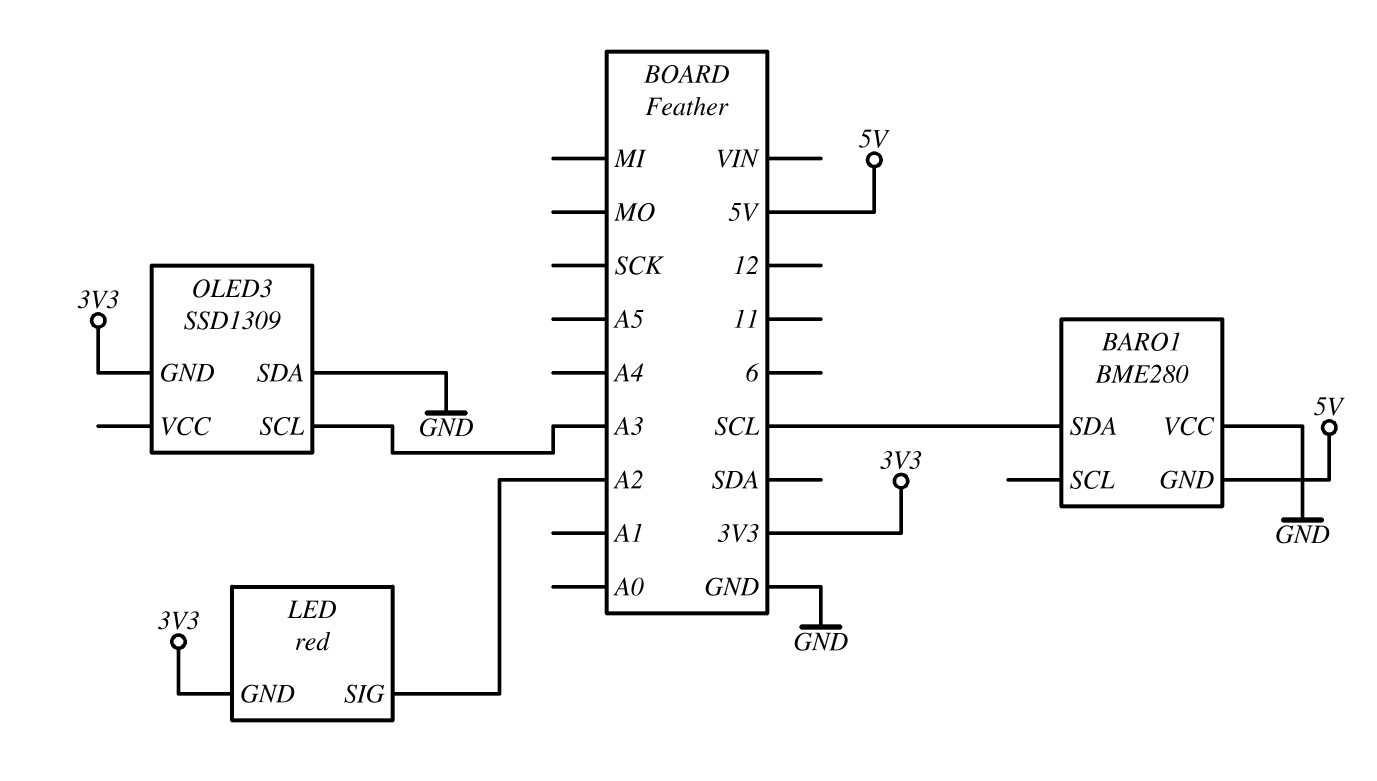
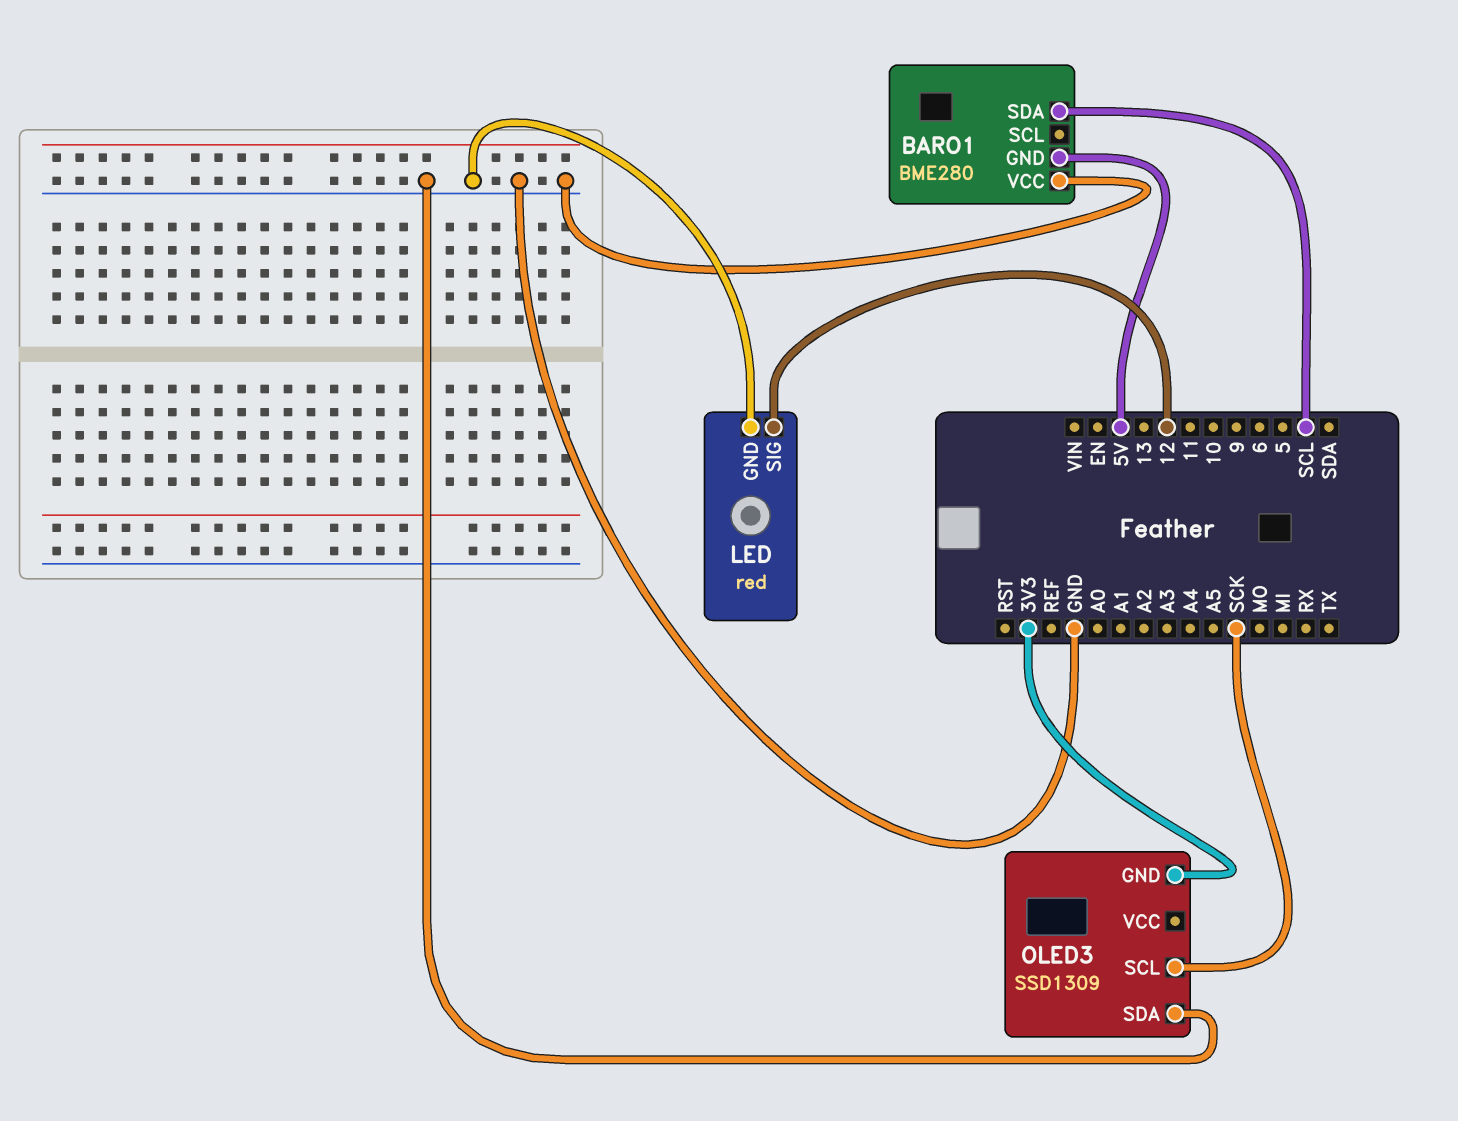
LED pin GND: 3V3 -> GND
LED pin SIG: A2 -> 12
OLED3 pin SCL: A3 -> SCK

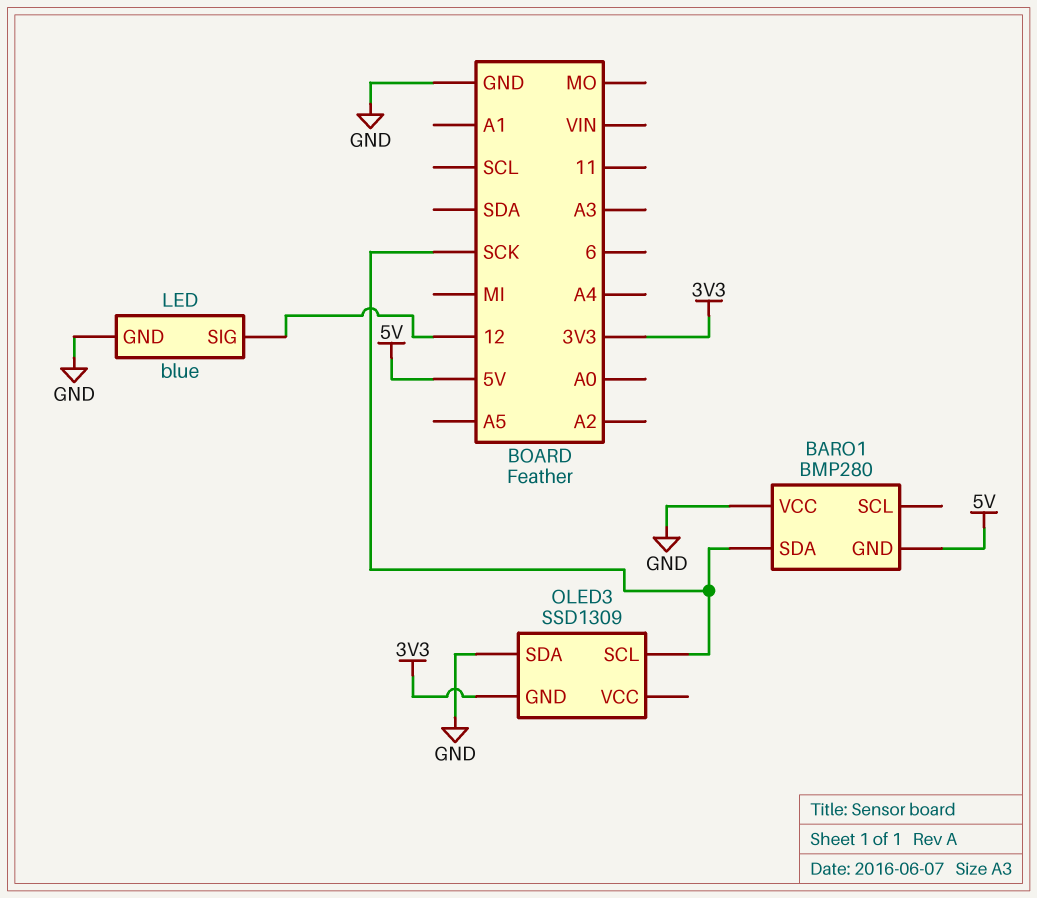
BARO1: BME280 -> BMP280
BARO1 pin SDA: SCL -> SCK
LED: red -> blue

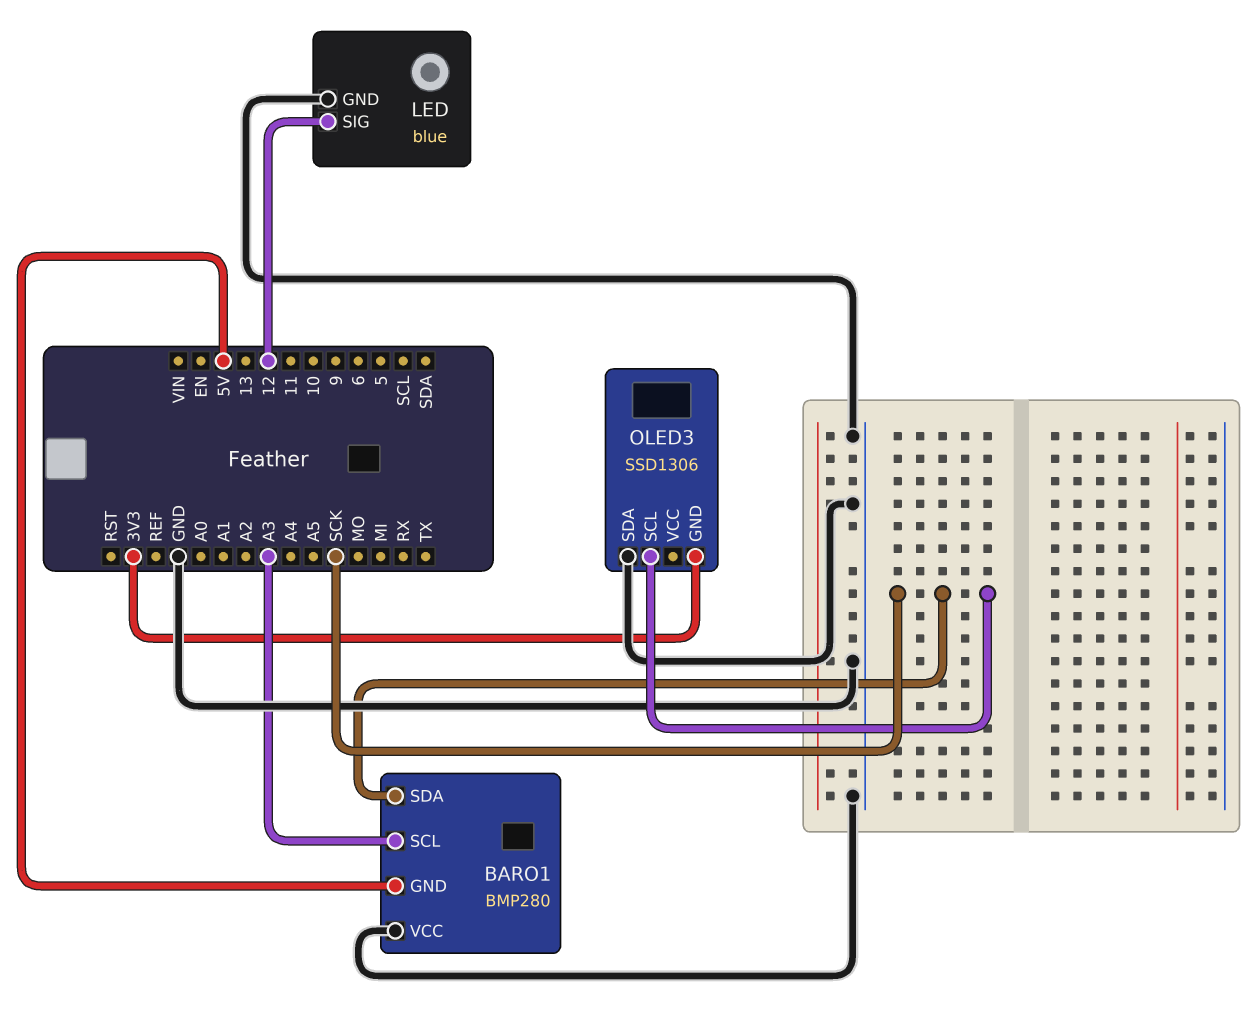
BARO1 pin SCL: none -> A3
OLED3: SSD1309 -> SSD1306

